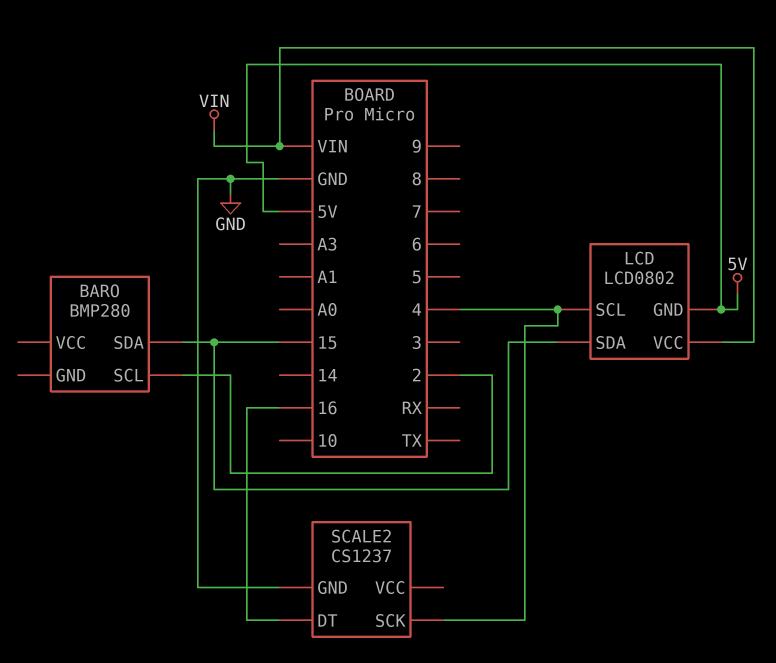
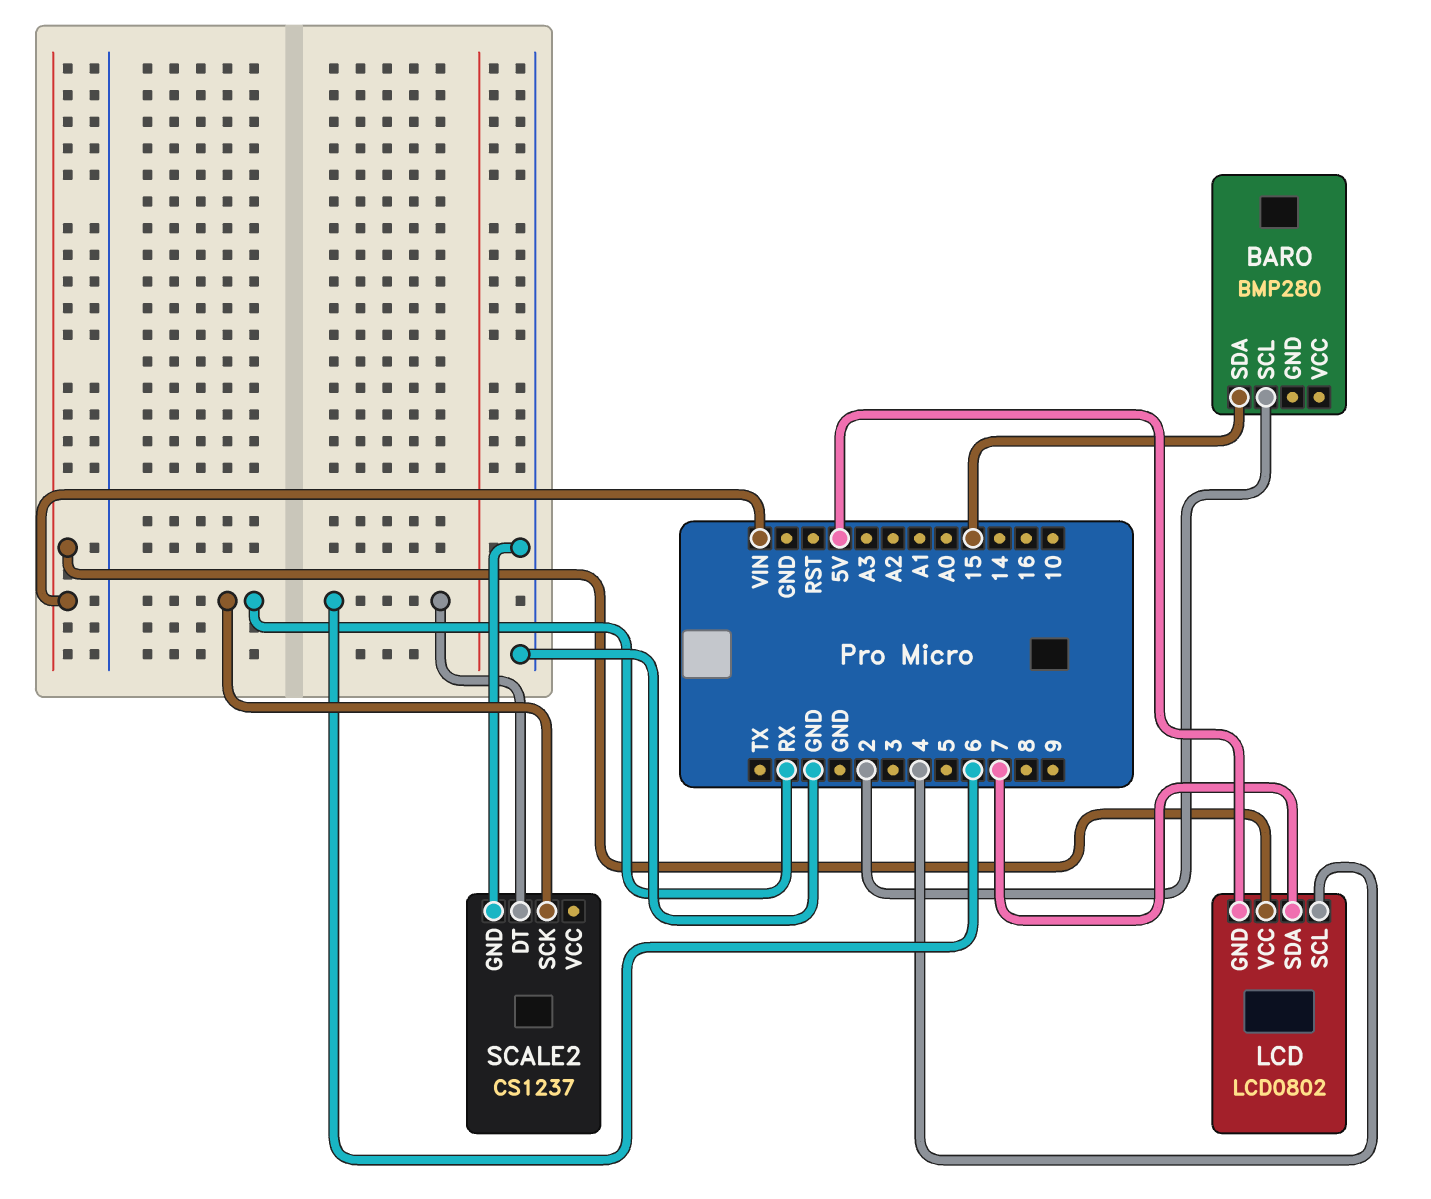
LCD pin SDA: 15 -> 7
SCALE2 pin DT: 16 -> 6
SCALE2 pin SCK: 4 -> RX

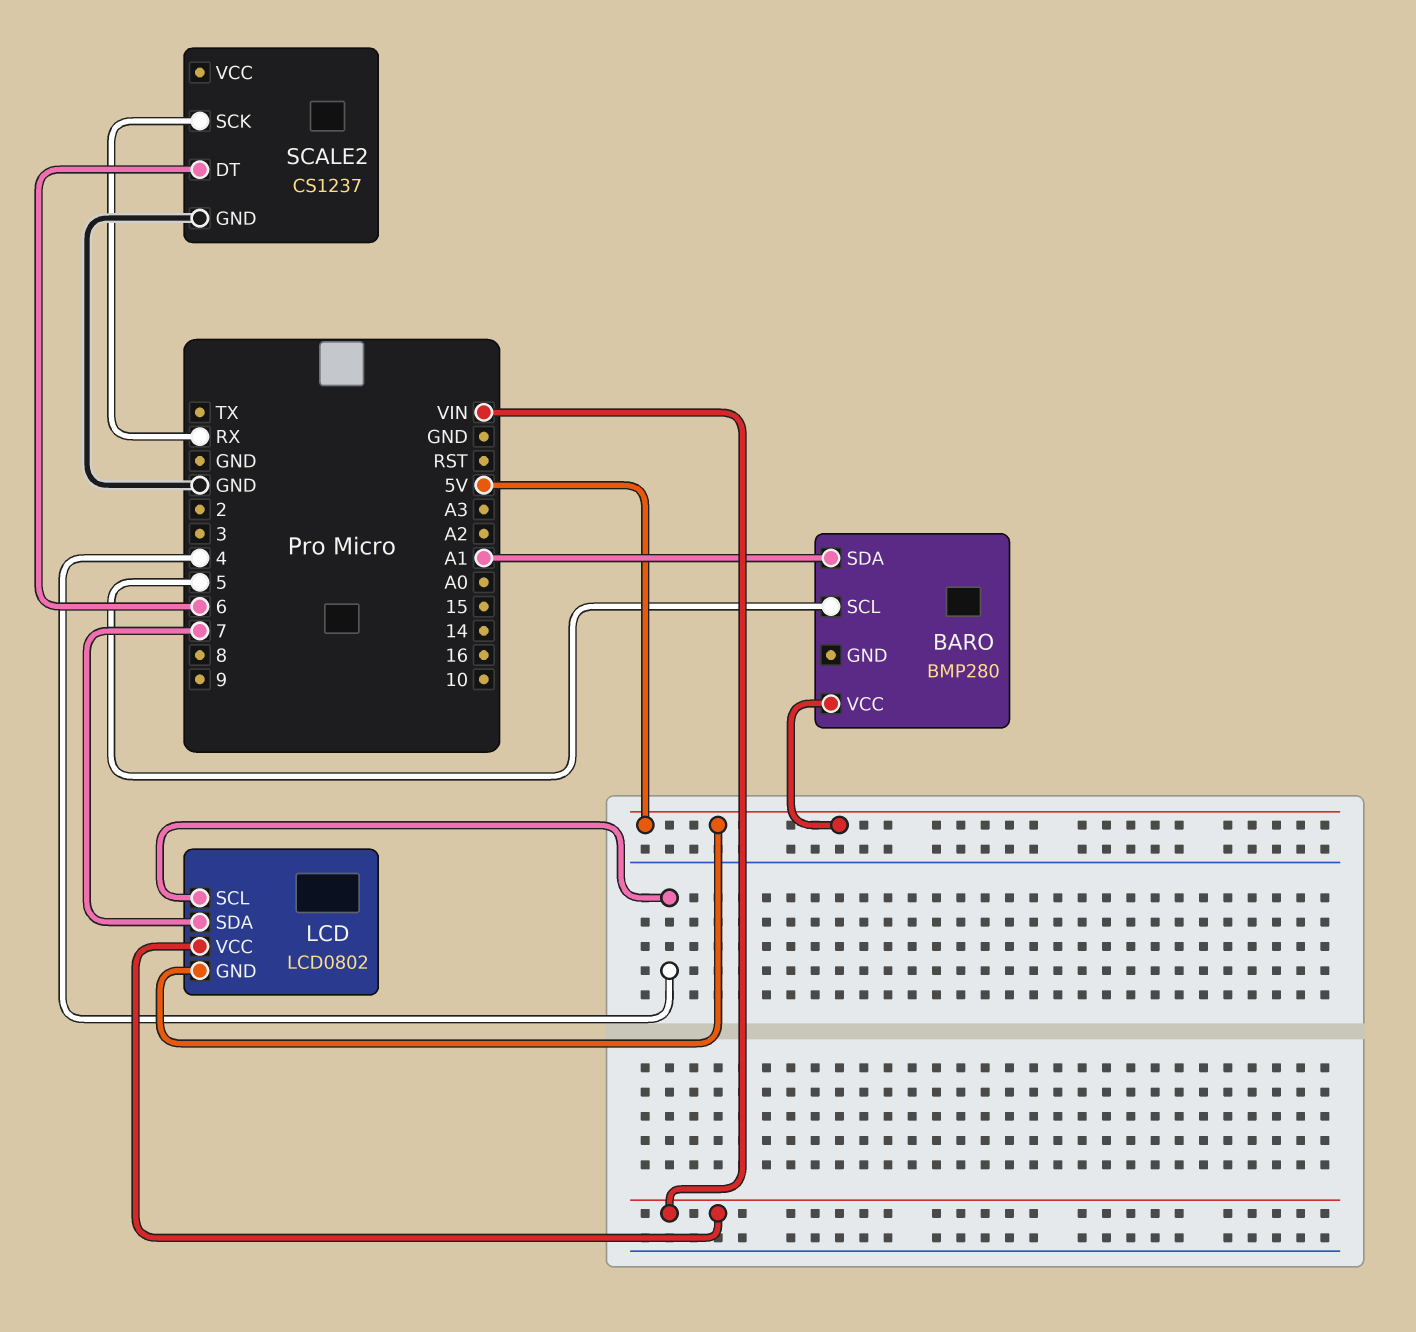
BARO pin SCL: 2 -> 5
BARO pin SDA: 15 -> A1
BARO pin VCC: none -> 5V

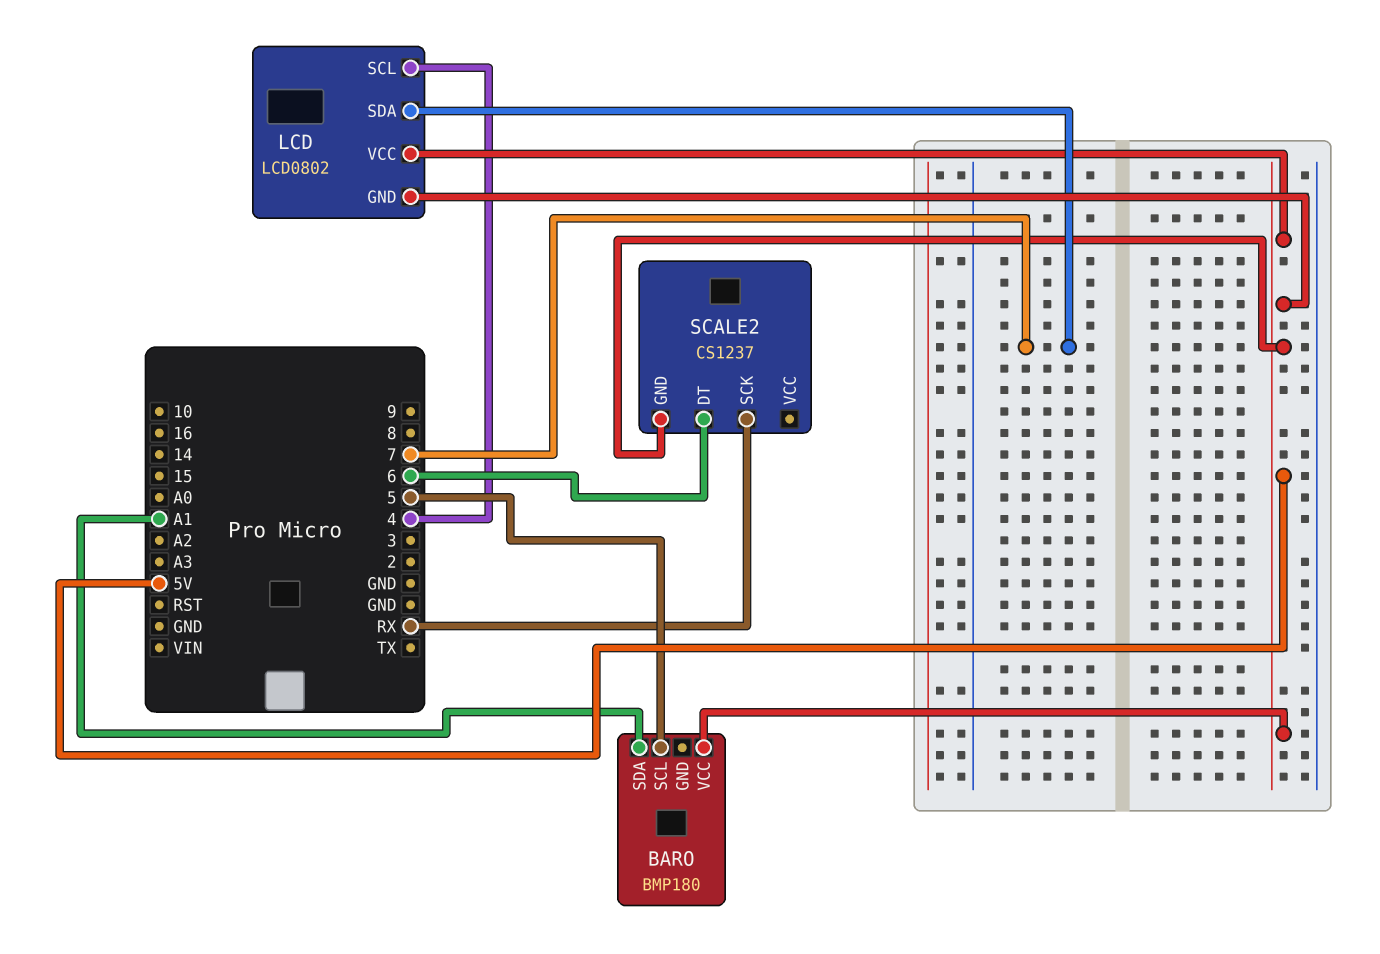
BARO: BMP280 -> BMP180
LCD pin VCC: VIN -> 5V
SCALE2 pin GND: GND -> 5V

